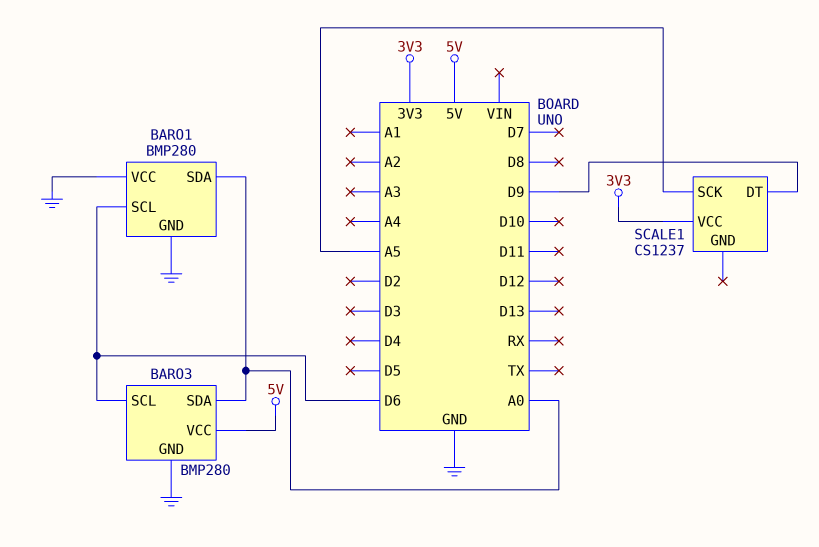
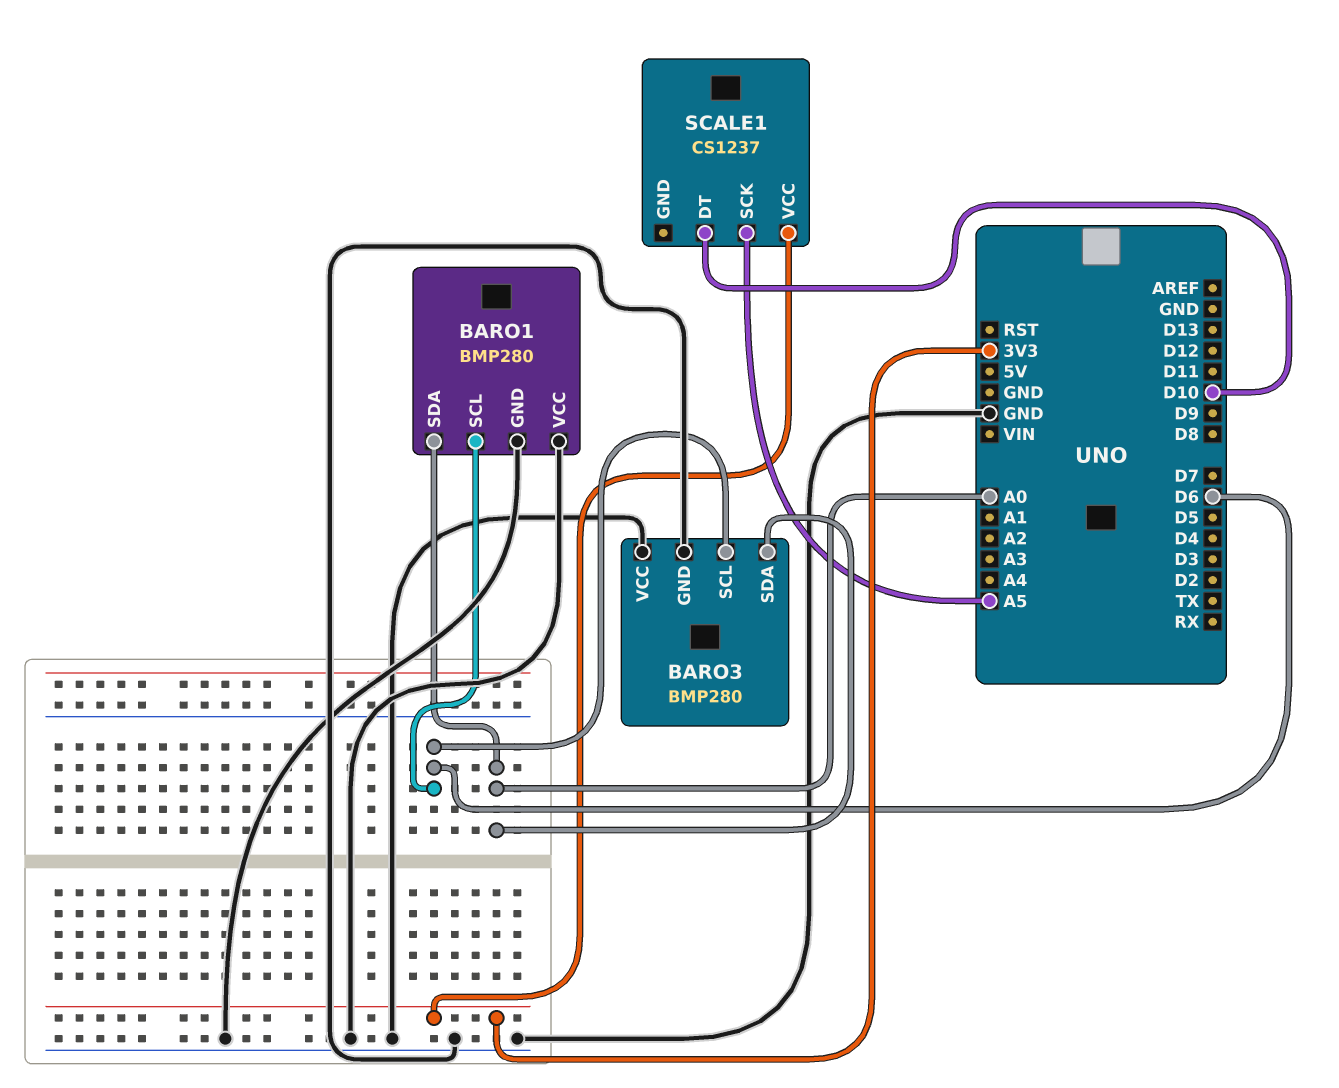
BARO3 pin VCC: 5V -> GND
SCALE1 pin DT: D9 -> D10

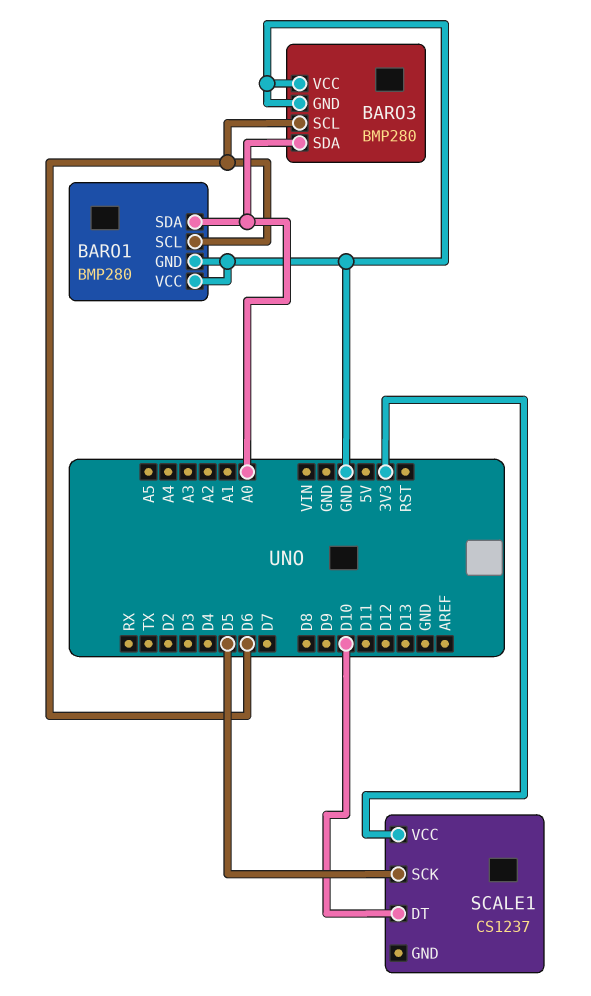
SCALE1 pin SCK: A5 -> D5

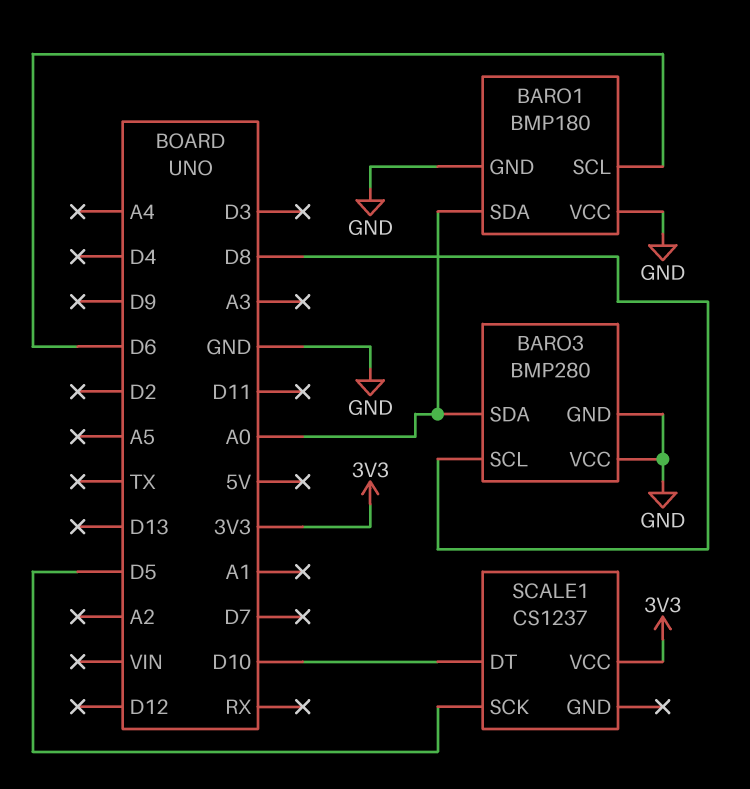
BARO1: BMP280 -> BMP180
BARO3 pin SCL: D6 -> D8

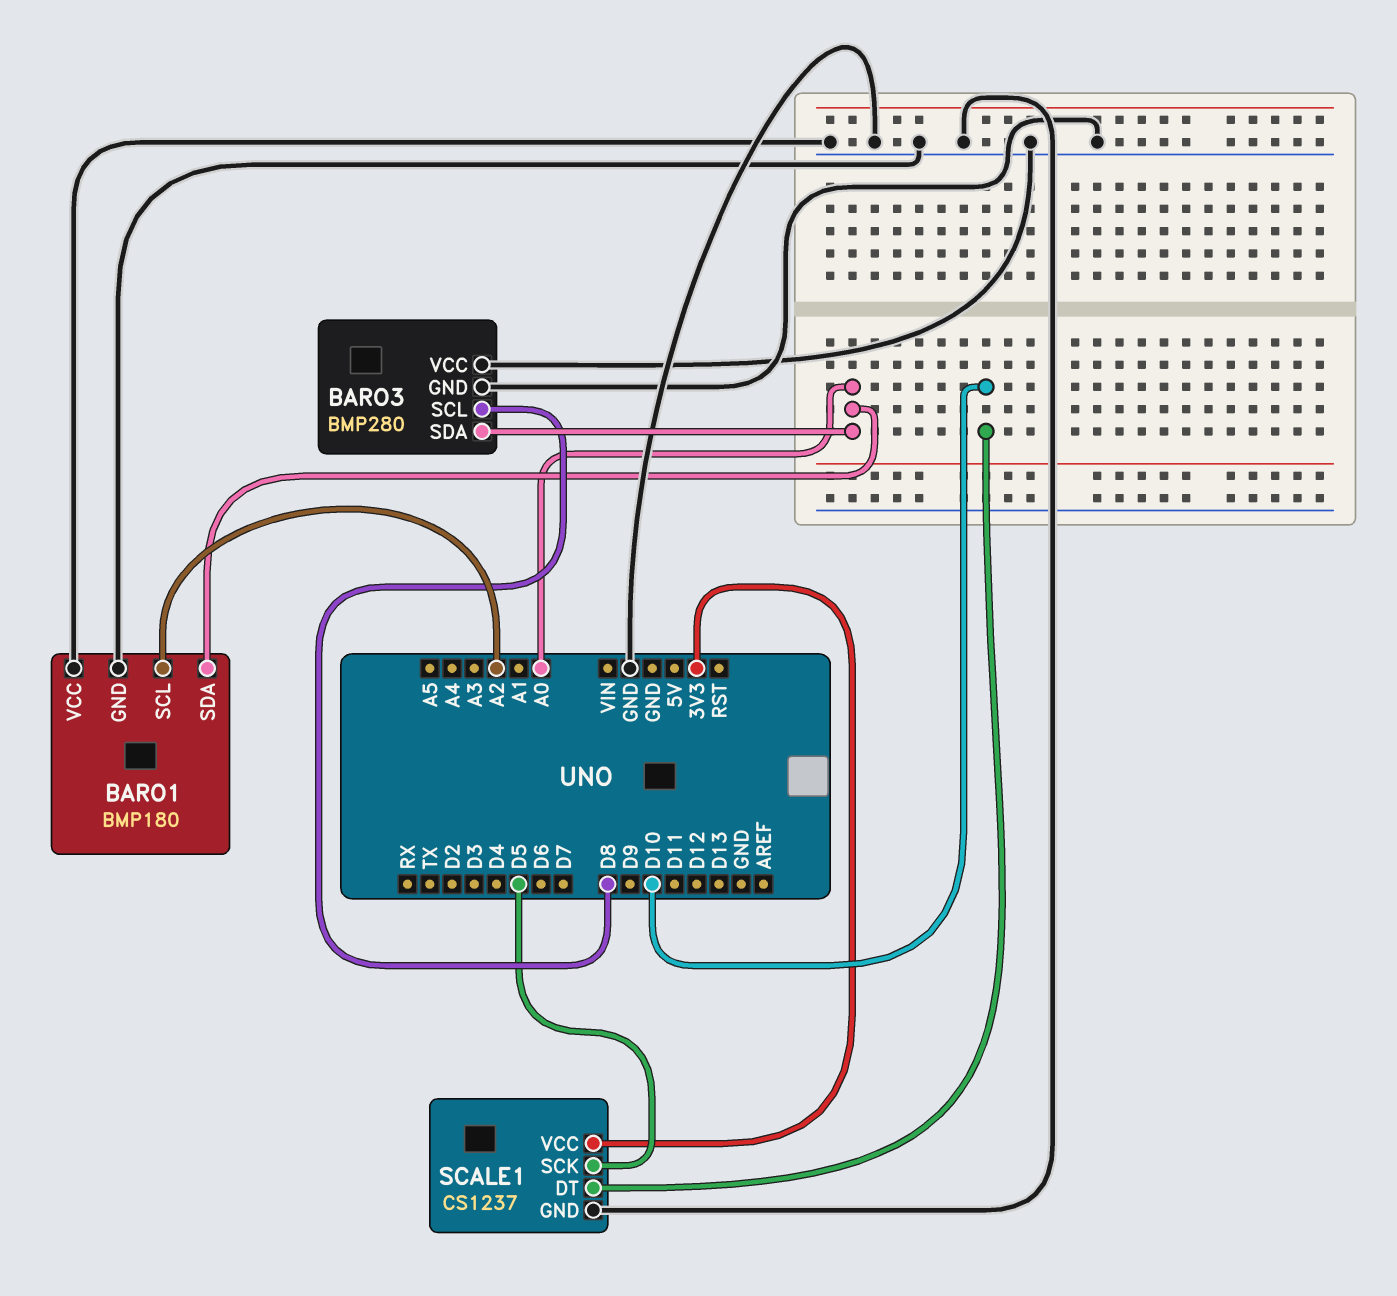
BARO1 pin SCL: D6 -> A2
SCALE1 pin GND: none -> GND

